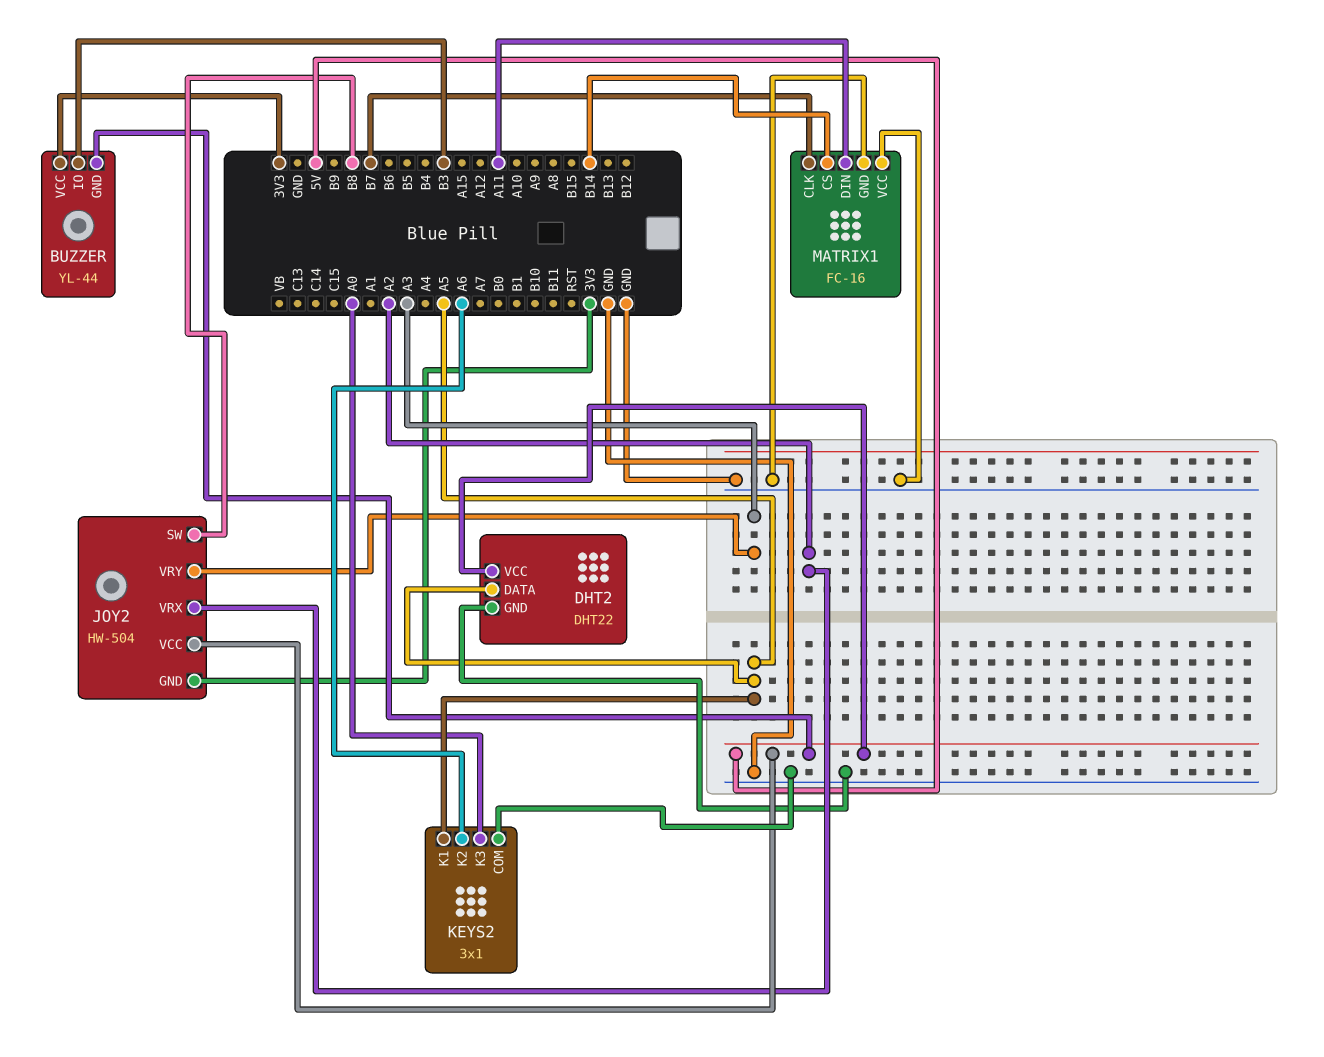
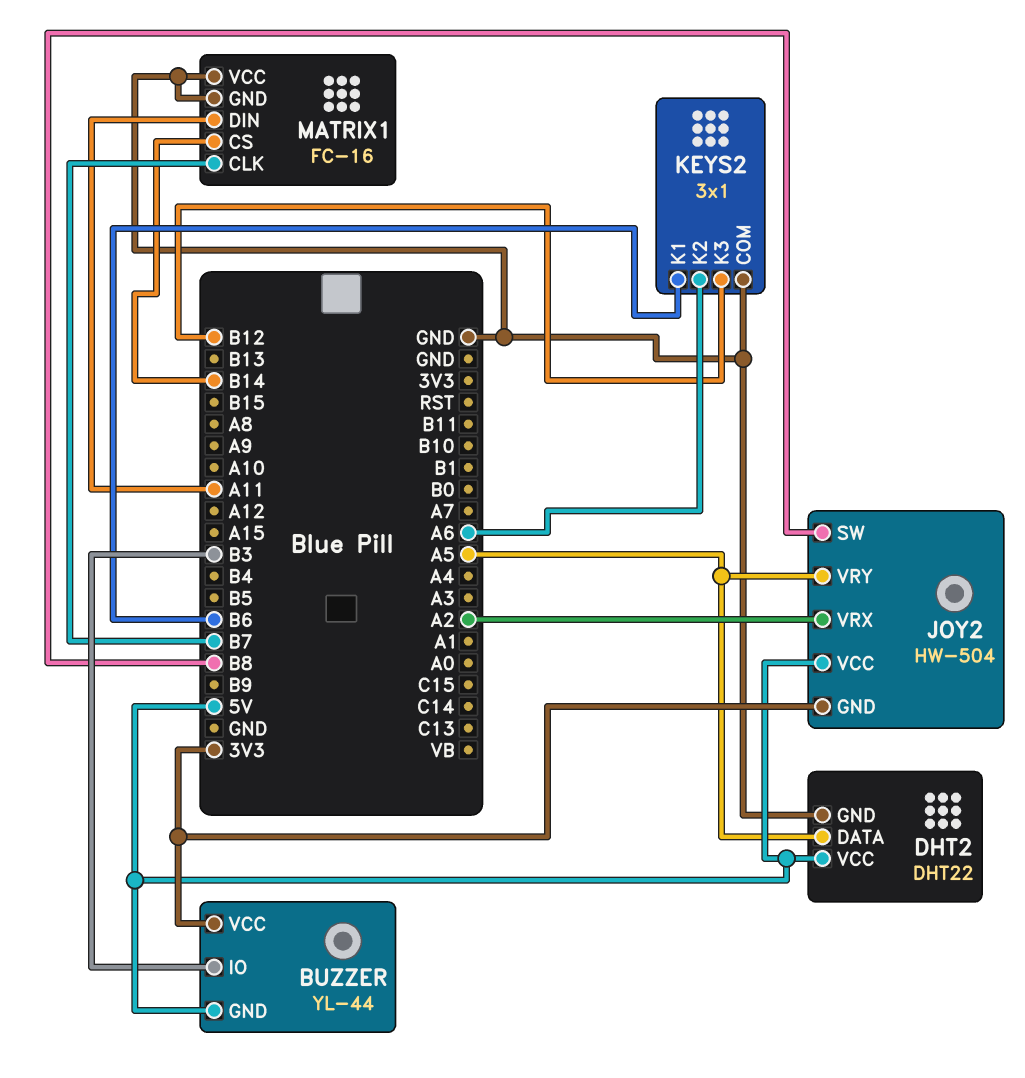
JOY2 pin VRY: A3 -> A5
KEYS2 pin K1: A5 -> B6
KEYS2 pin K3: A0 -> B12

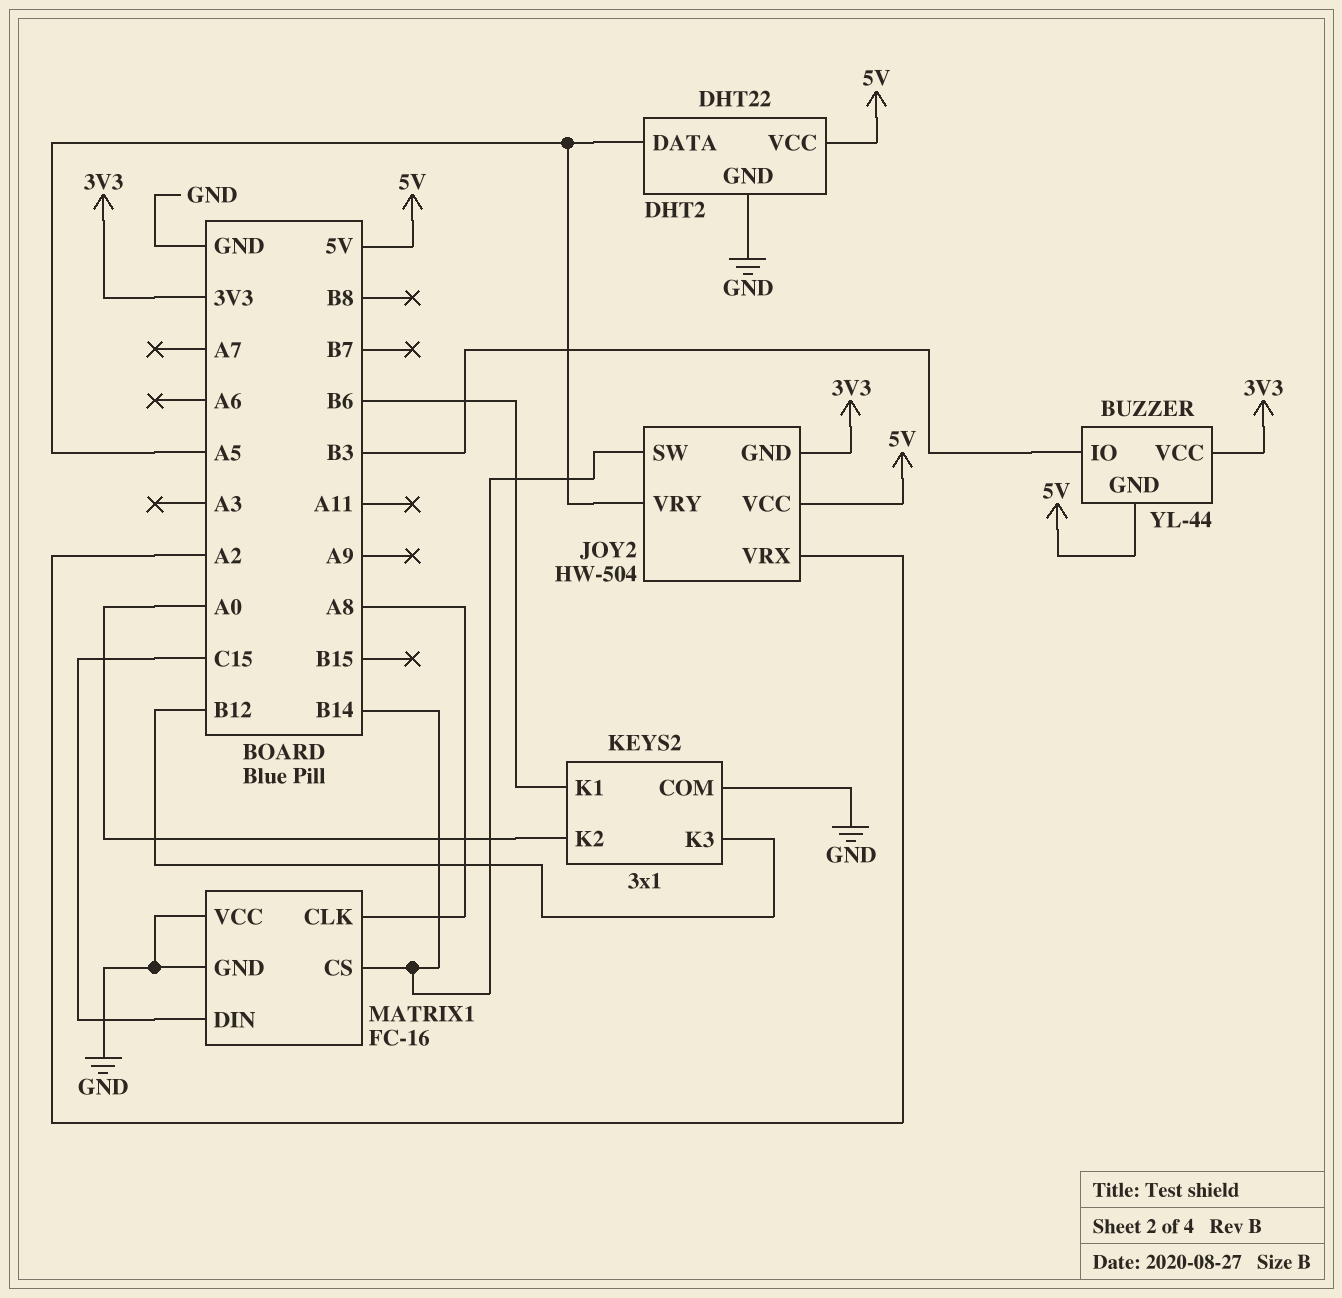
JOY2 pin SW: B8 -> B14
KEYS2 pin K2: A6 -> A0
MATRIX1 pin CLK: B7 -> A8
MATRIX1 pin DIN: A11 -> C15

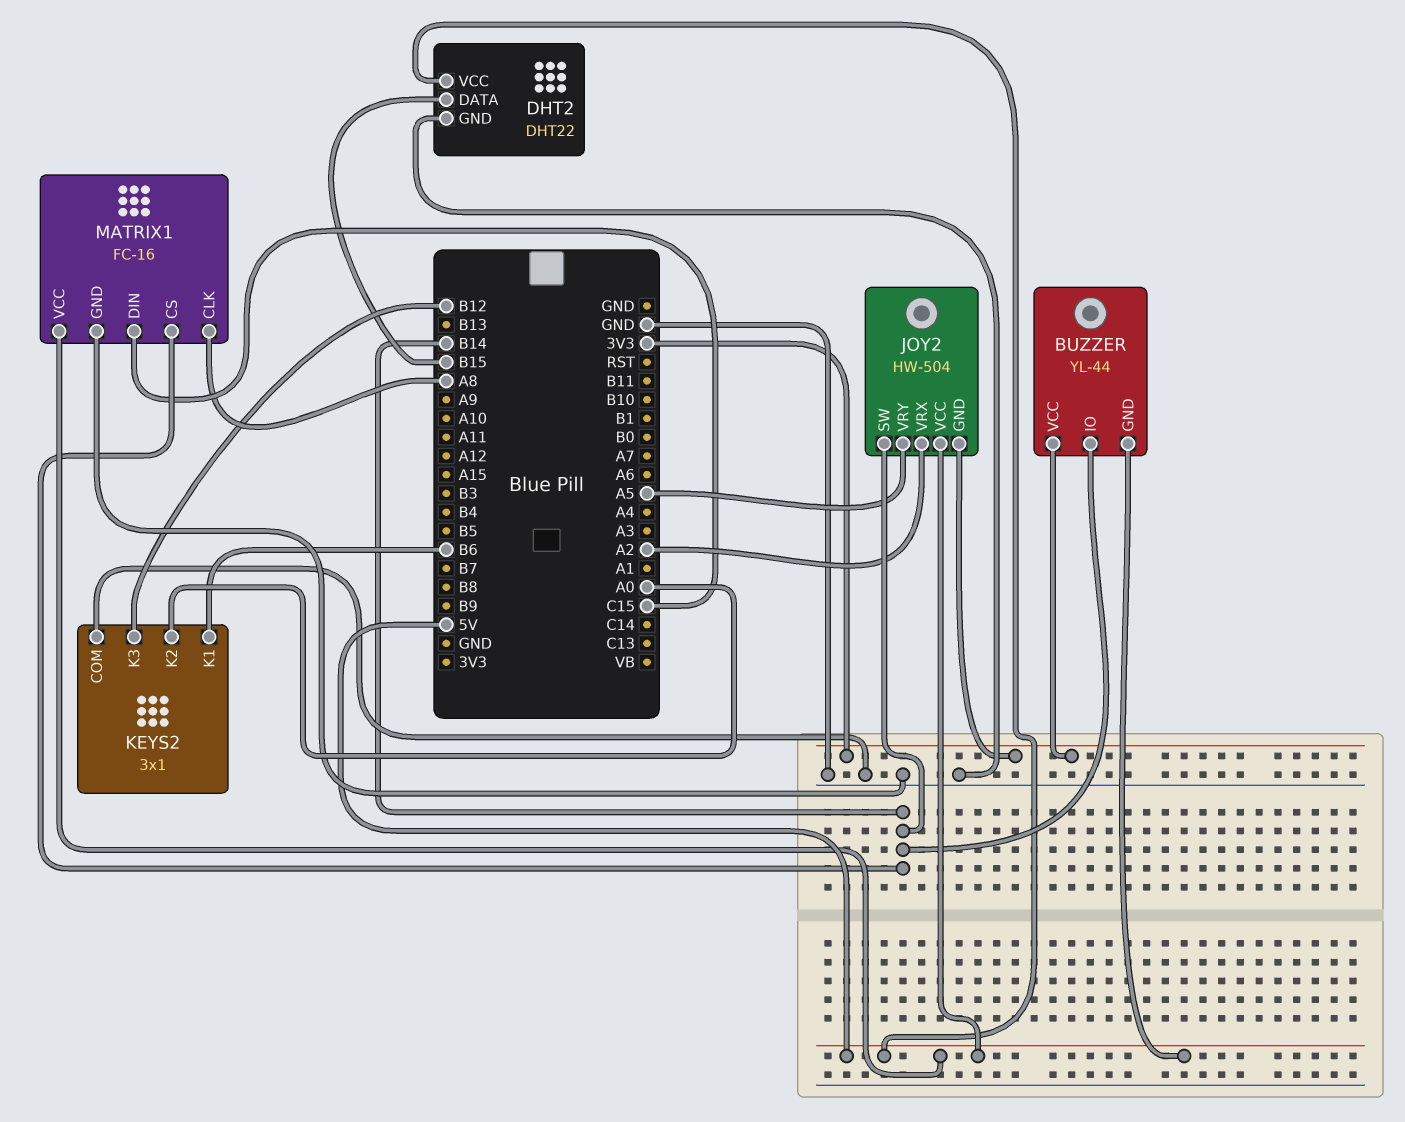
BUZZER pin IO: B3 -> B14
DHT2 pin DATA: A5 -> B15
MATRIX1 pin VCC: GND -> 5V

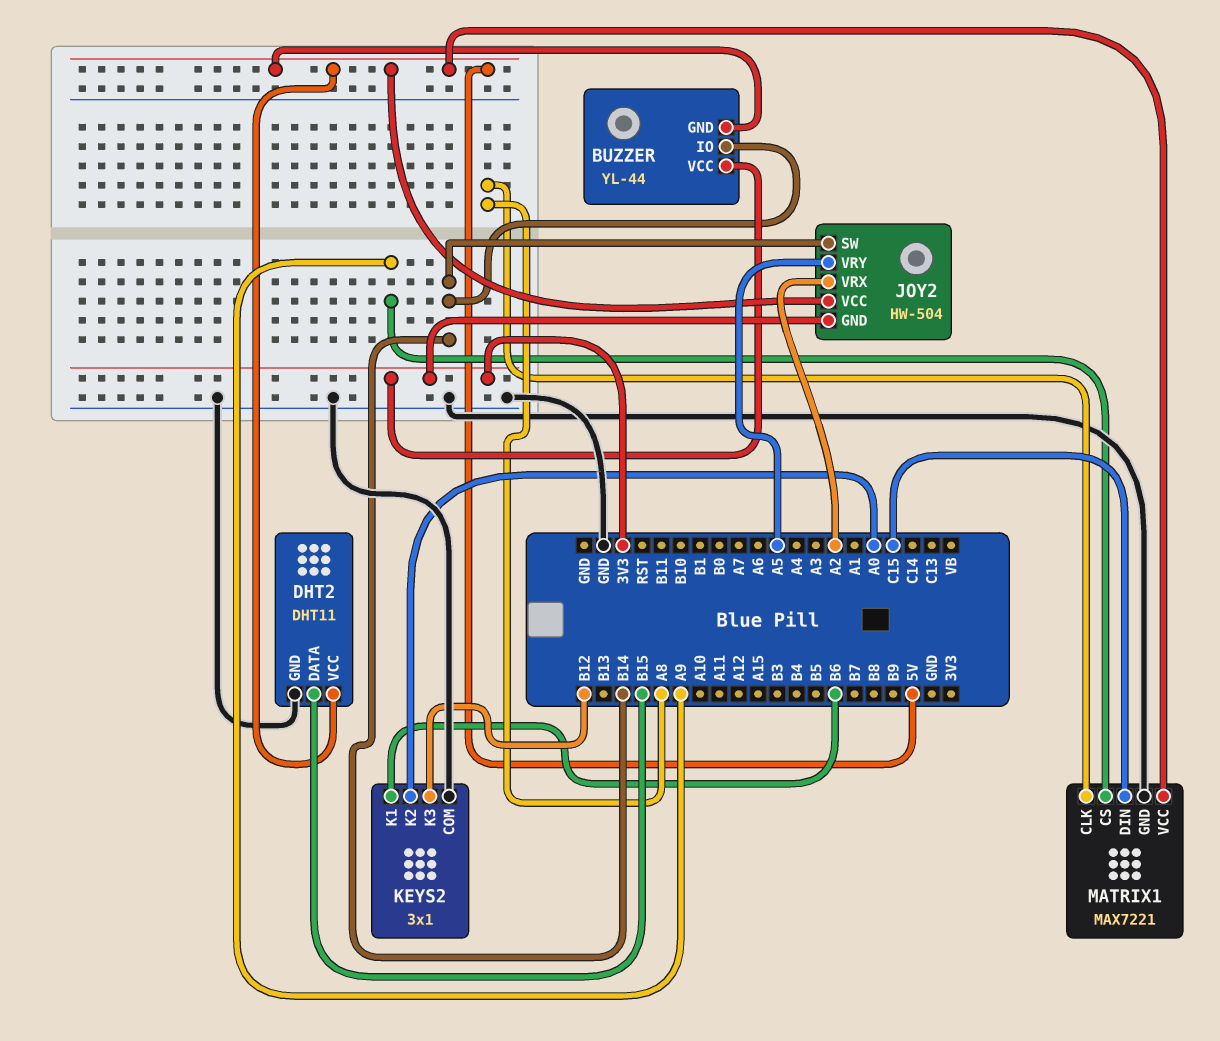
DHT2: DHT22 -> DHT11
MATRIX1: FC-16 -> MAX7221
MATRIX1 pin CS: B14 -> A9

